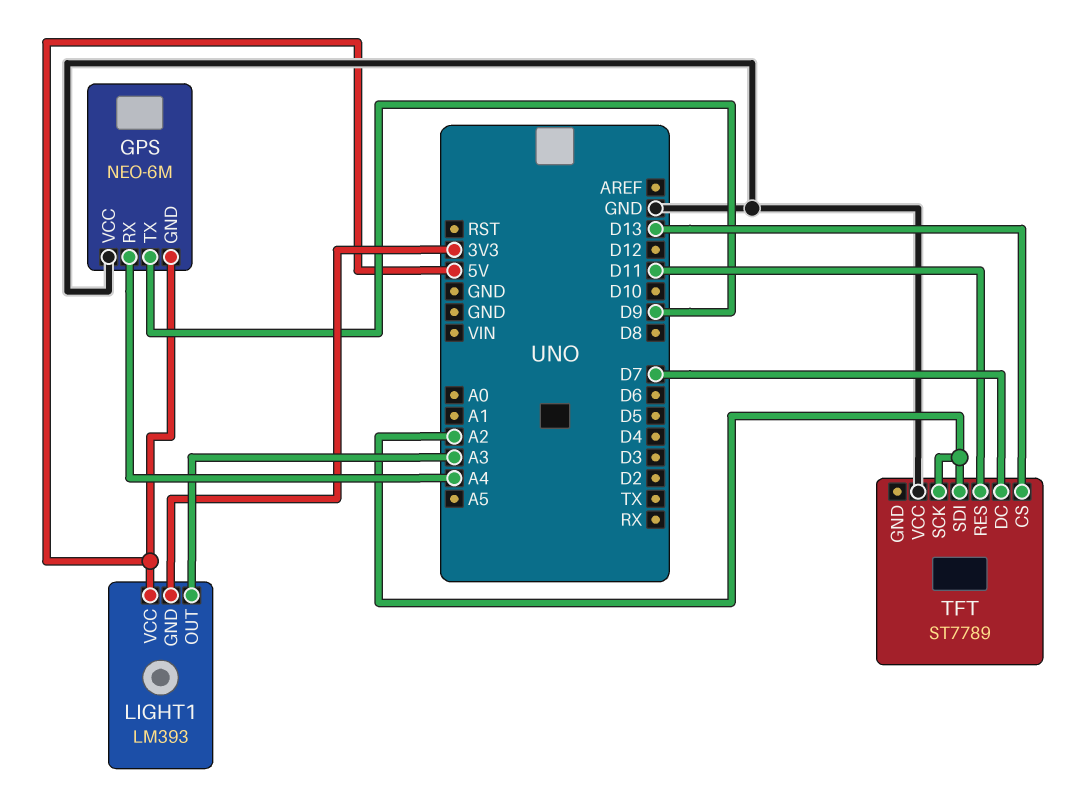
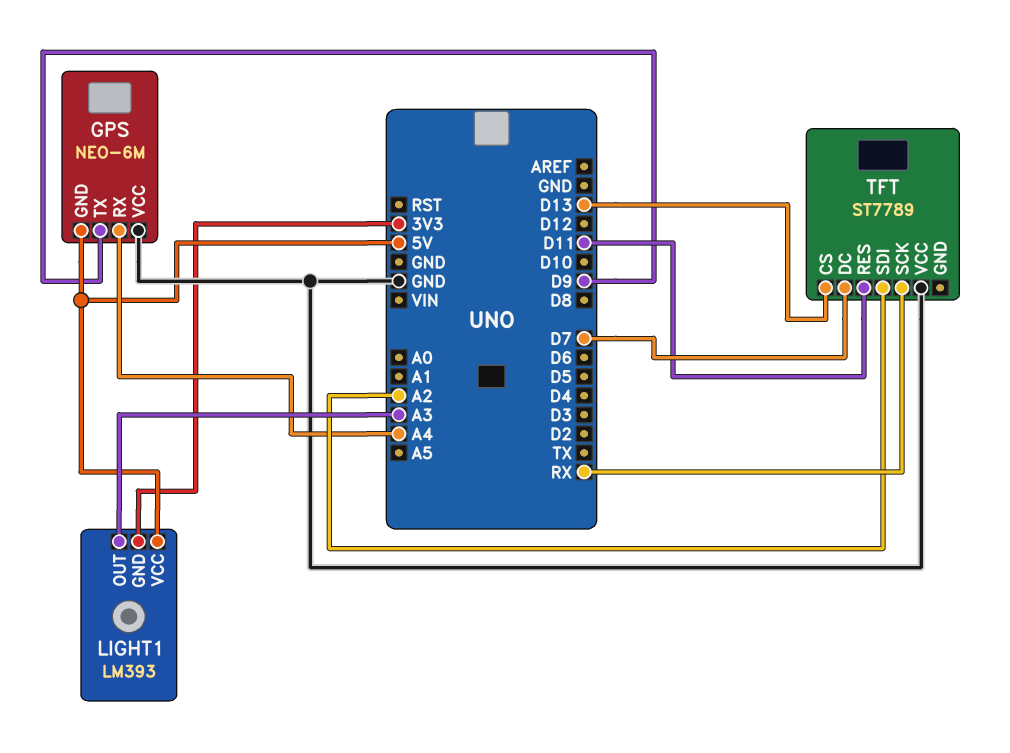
TFT pin SCK: A2 -> RX

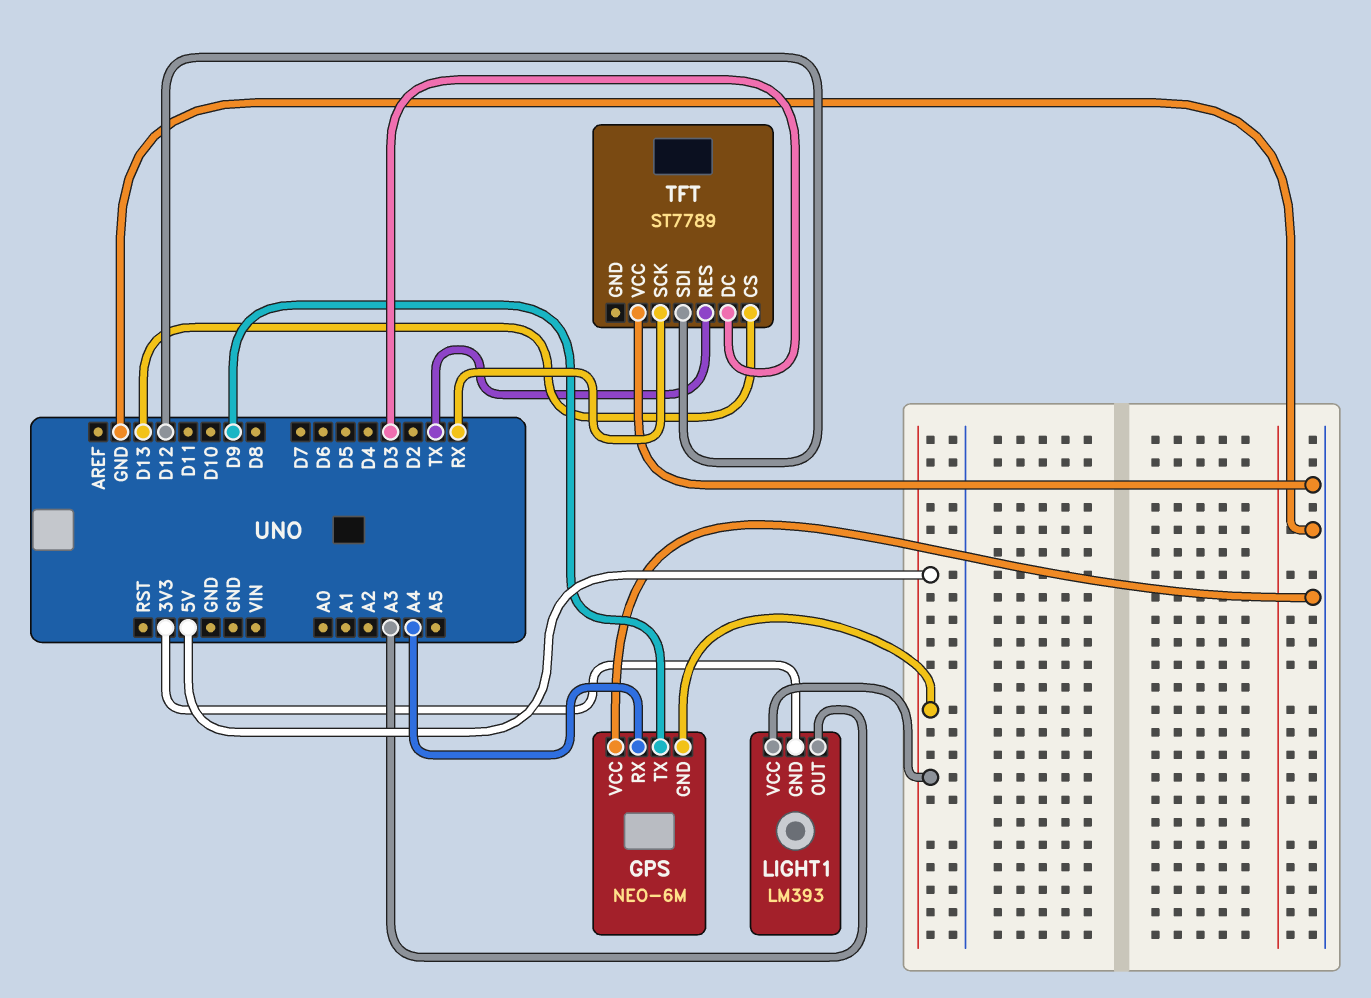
TFT pin DC: D7 -> D3
TFT pin RES: D11 -> TX
TFT pin SDI: A2 -> D12

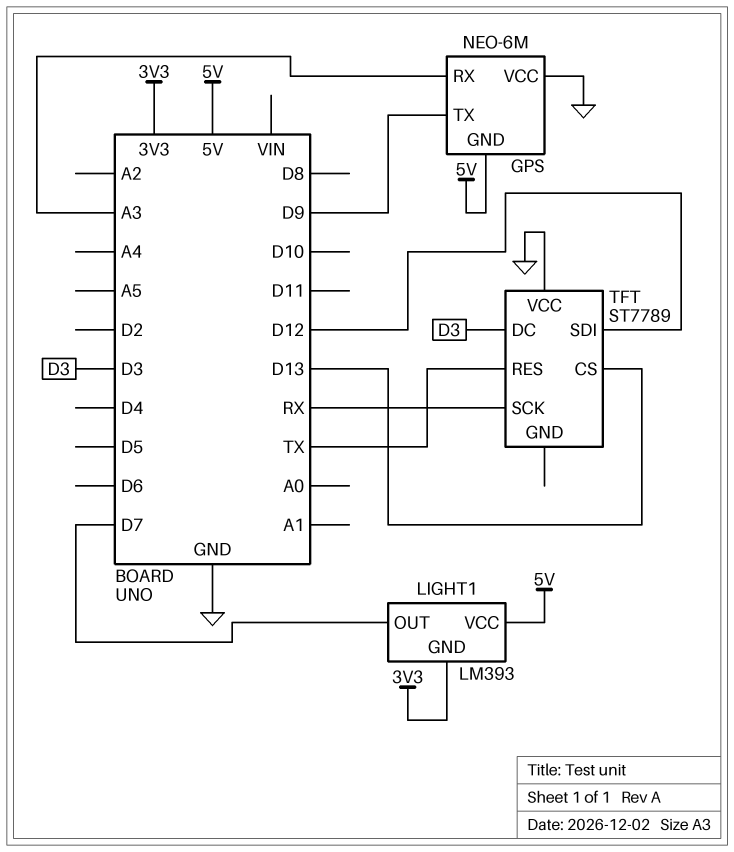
GPS pin RX: A4 -> A3
LIGHT1 pin OUT: A3 -> D7

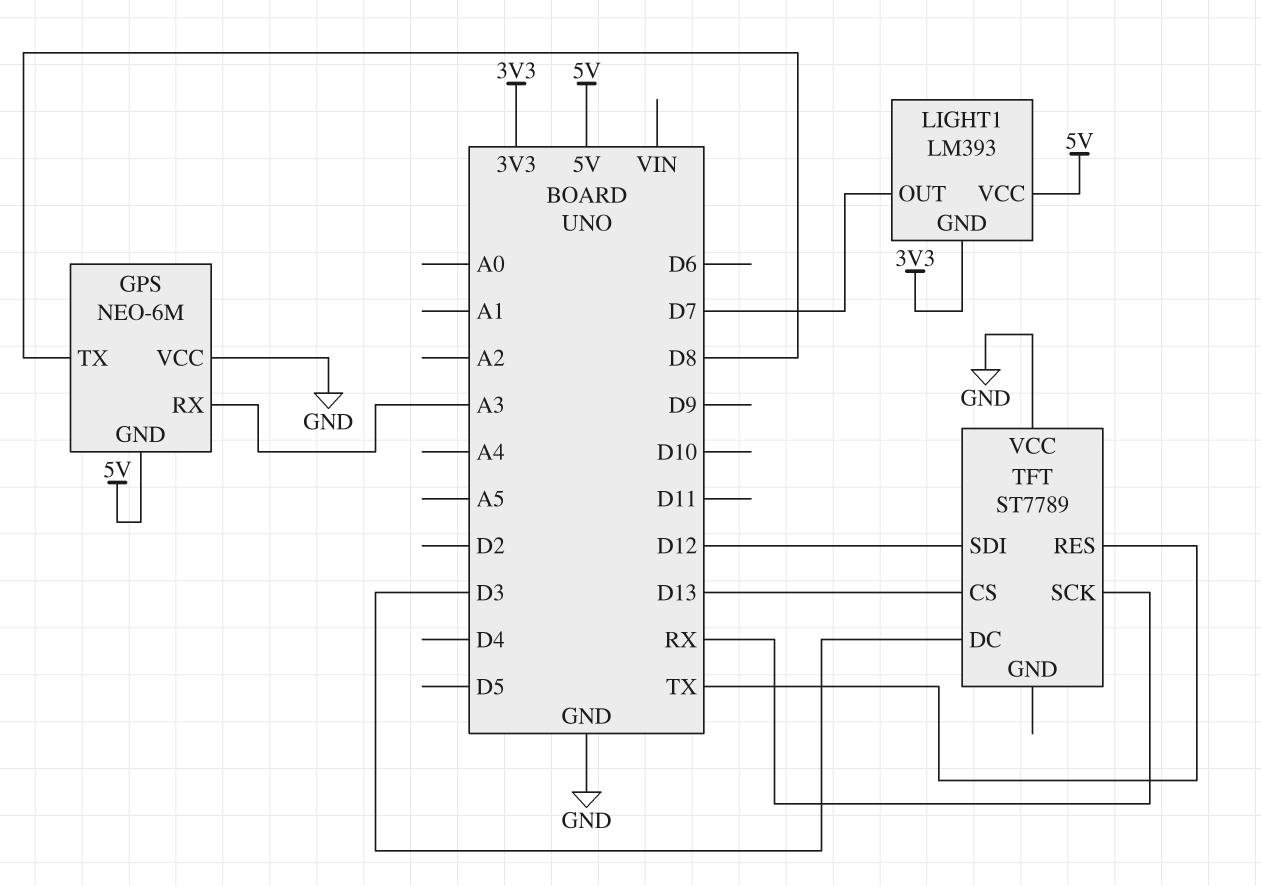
GPS pin TX: D9 -> D8

